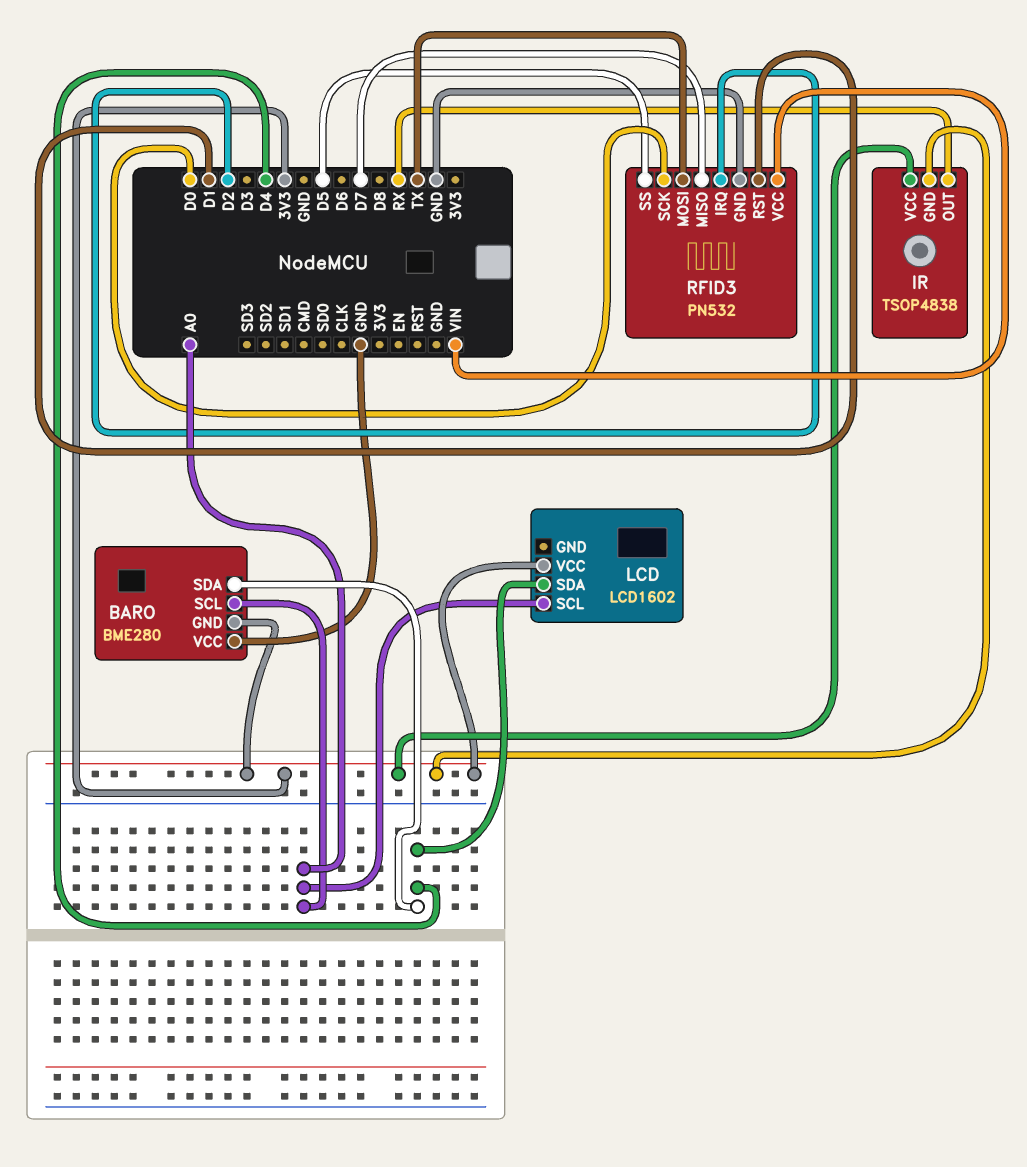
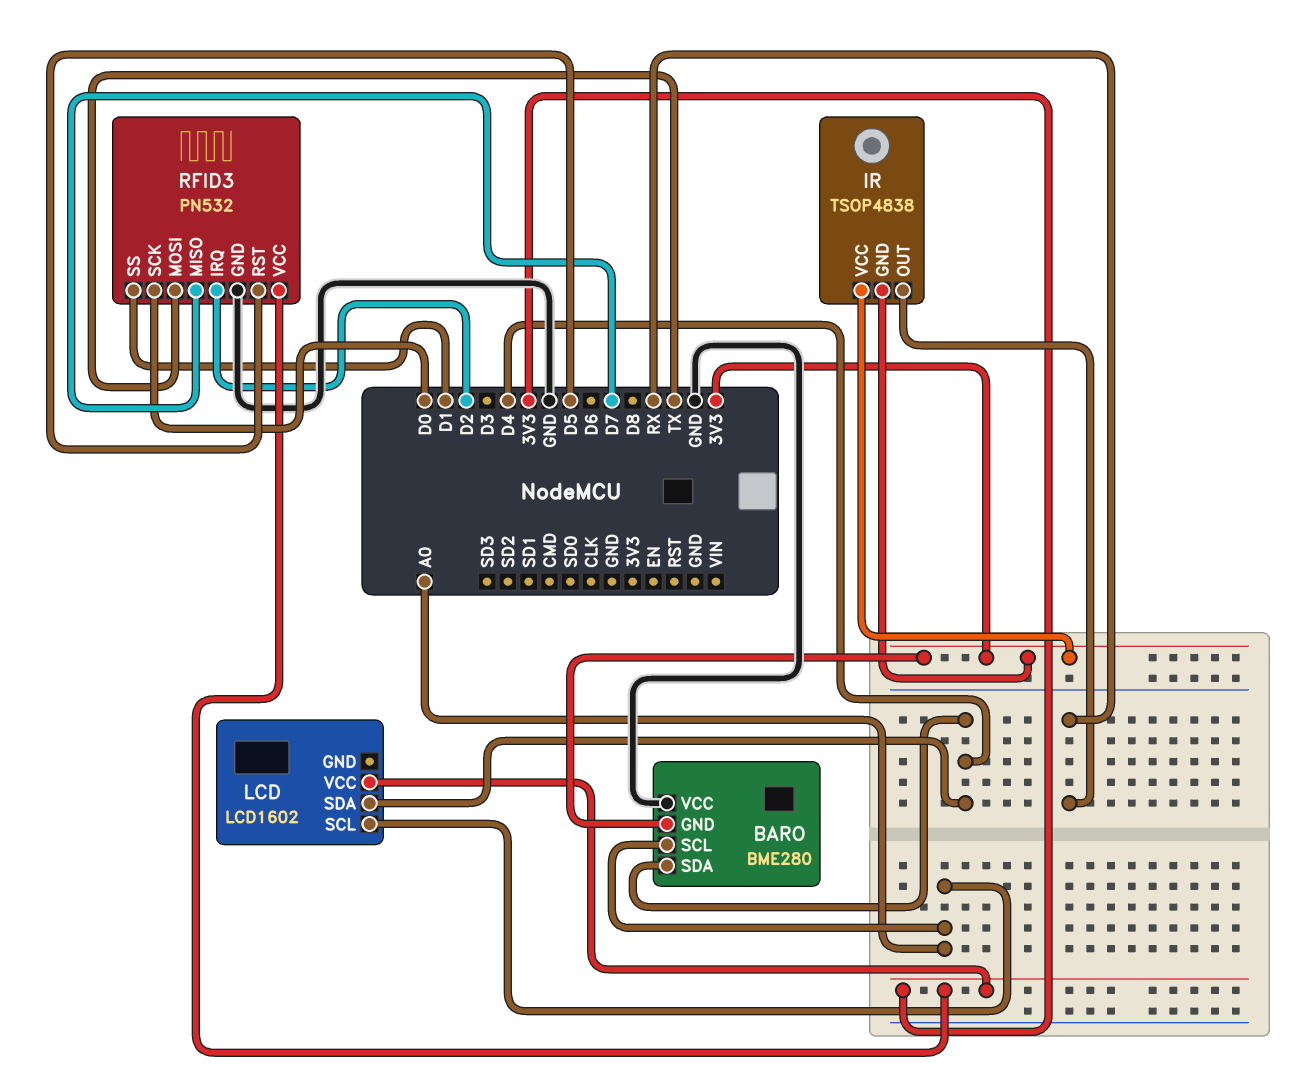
RFID3 pin RST: D1 -> D5
RFID3 pin SS: D5 -> D1
RFID3 pin VCC: VIN -> 3V3

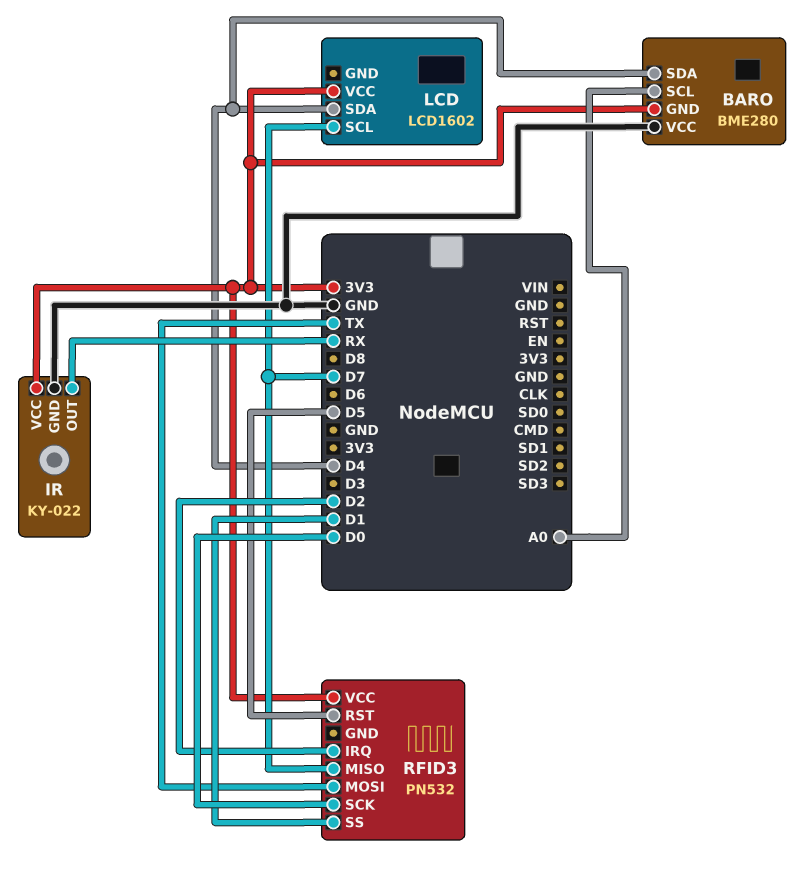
IR: TSOP4838 -> KY-022
IR pin GND: 3V3 -> GND
LCD pin SCL: A0 -> D7
RFID3 pin GND: GND -> none

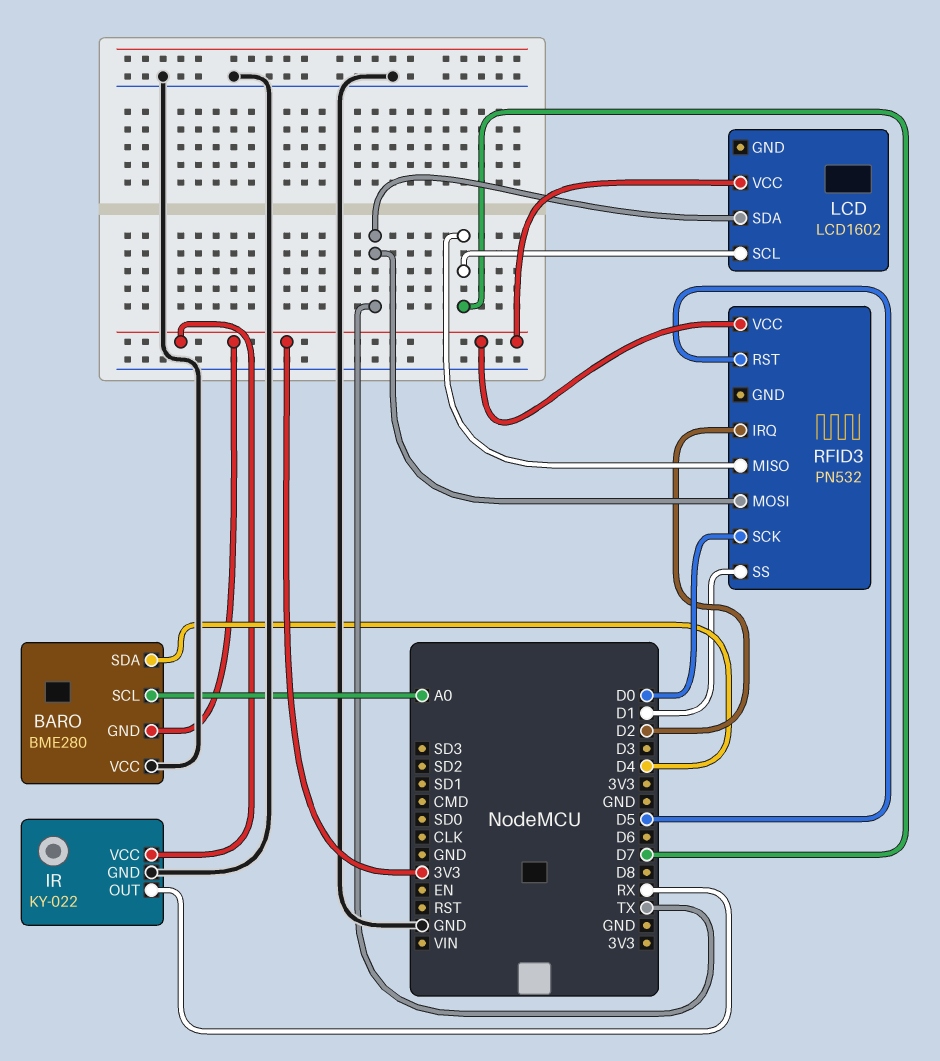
LCD pin SDA: D4 -> TX

